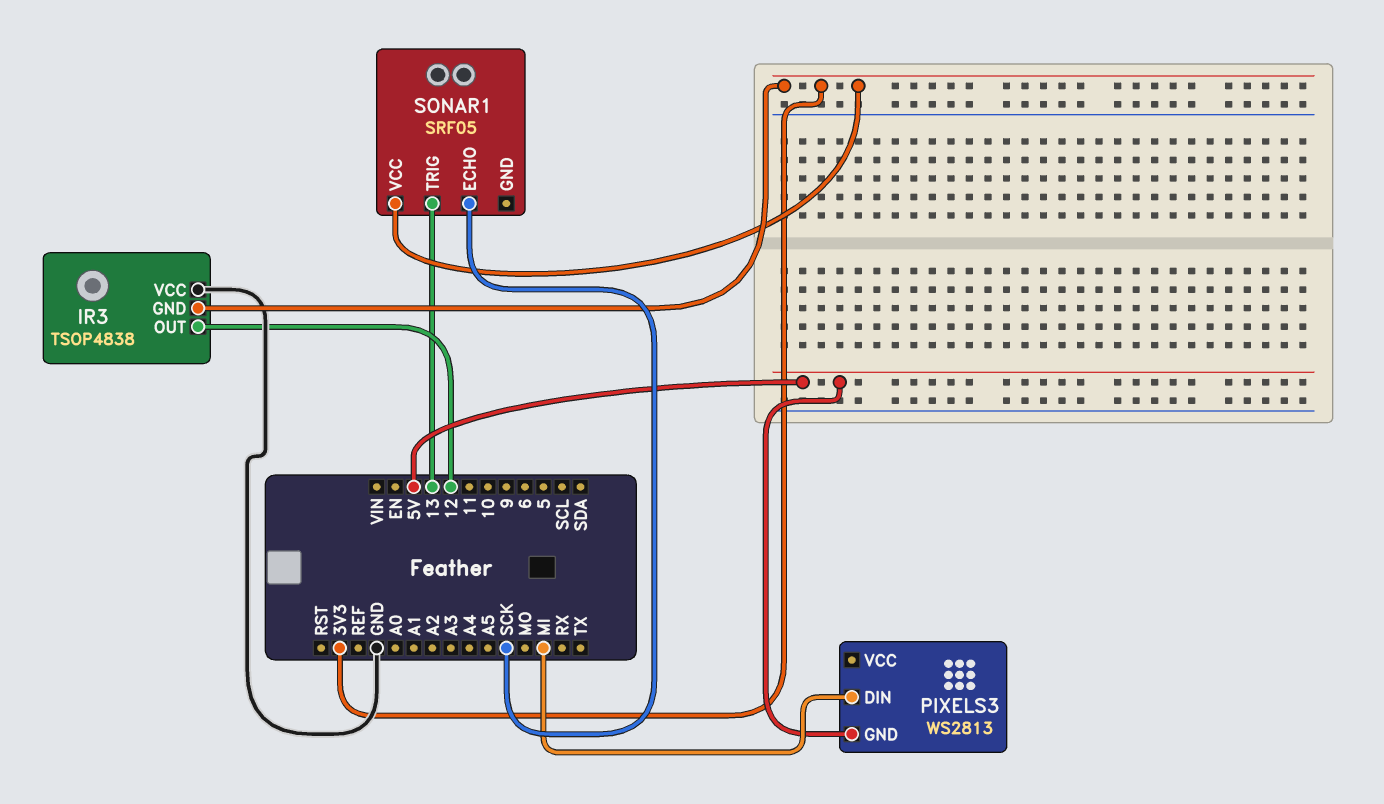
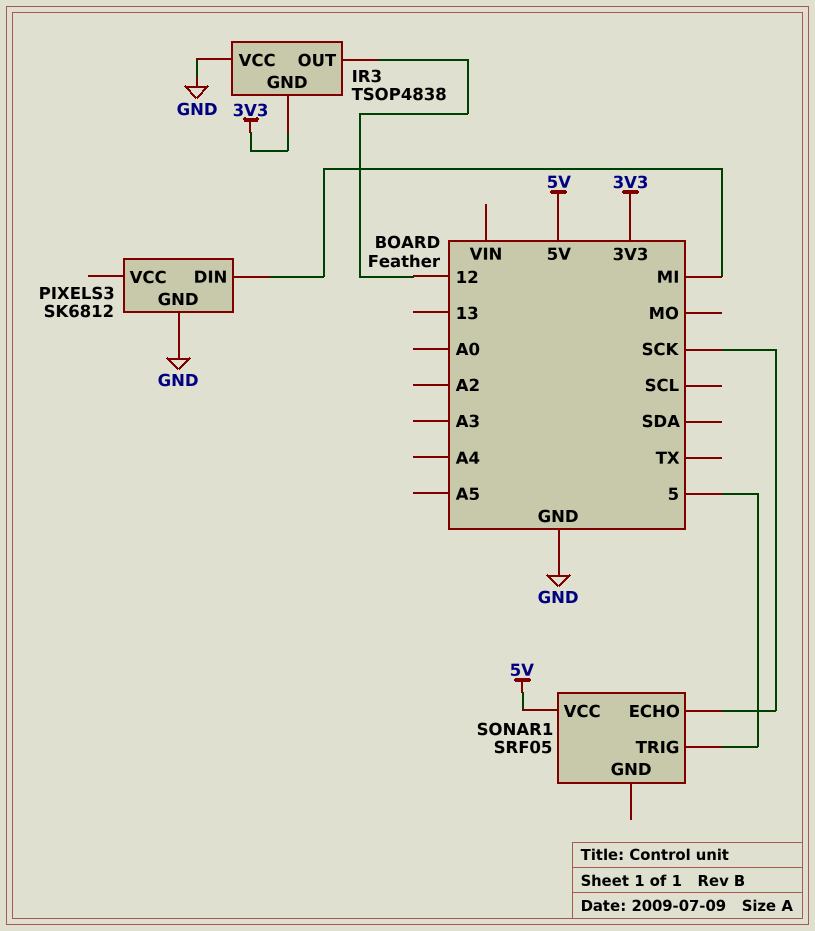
PIXELS3: WS2813 -> SK6812
PIXELS3 pin GND: 5V -> GND
SONAR1 pin TRIG: 13 -> 5
SONAR1 pin VCC: 3V3 -> 5V

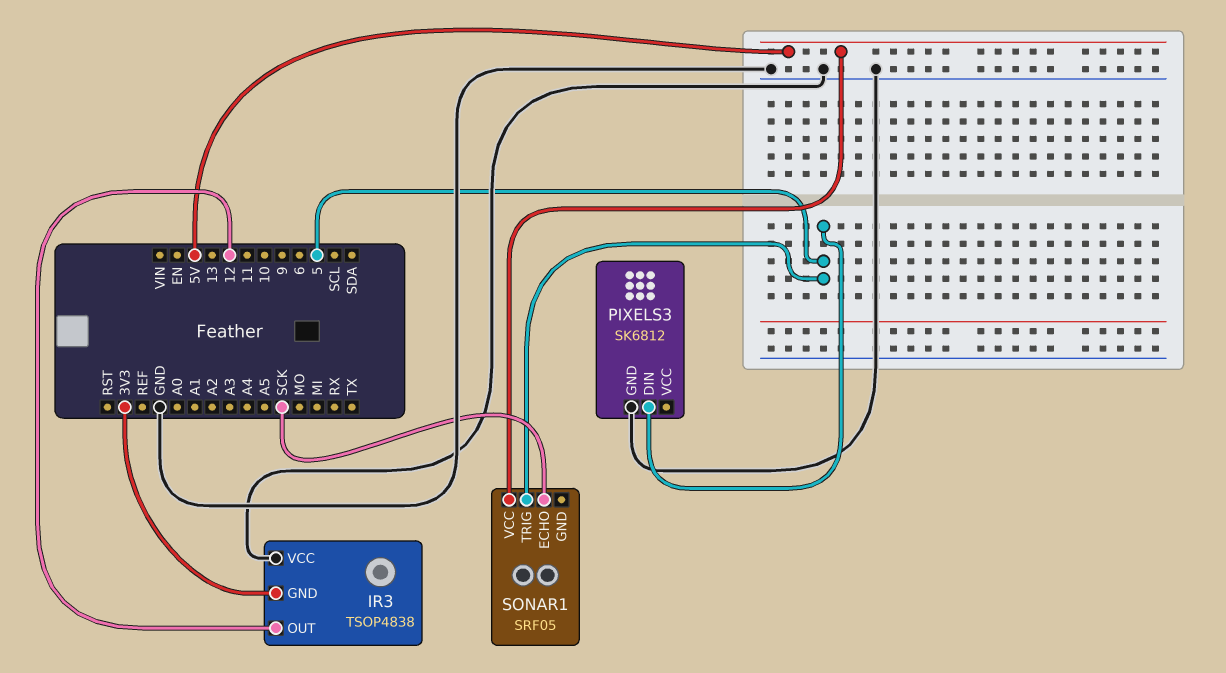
PIXELS3 pin DIN: MI -> 5

